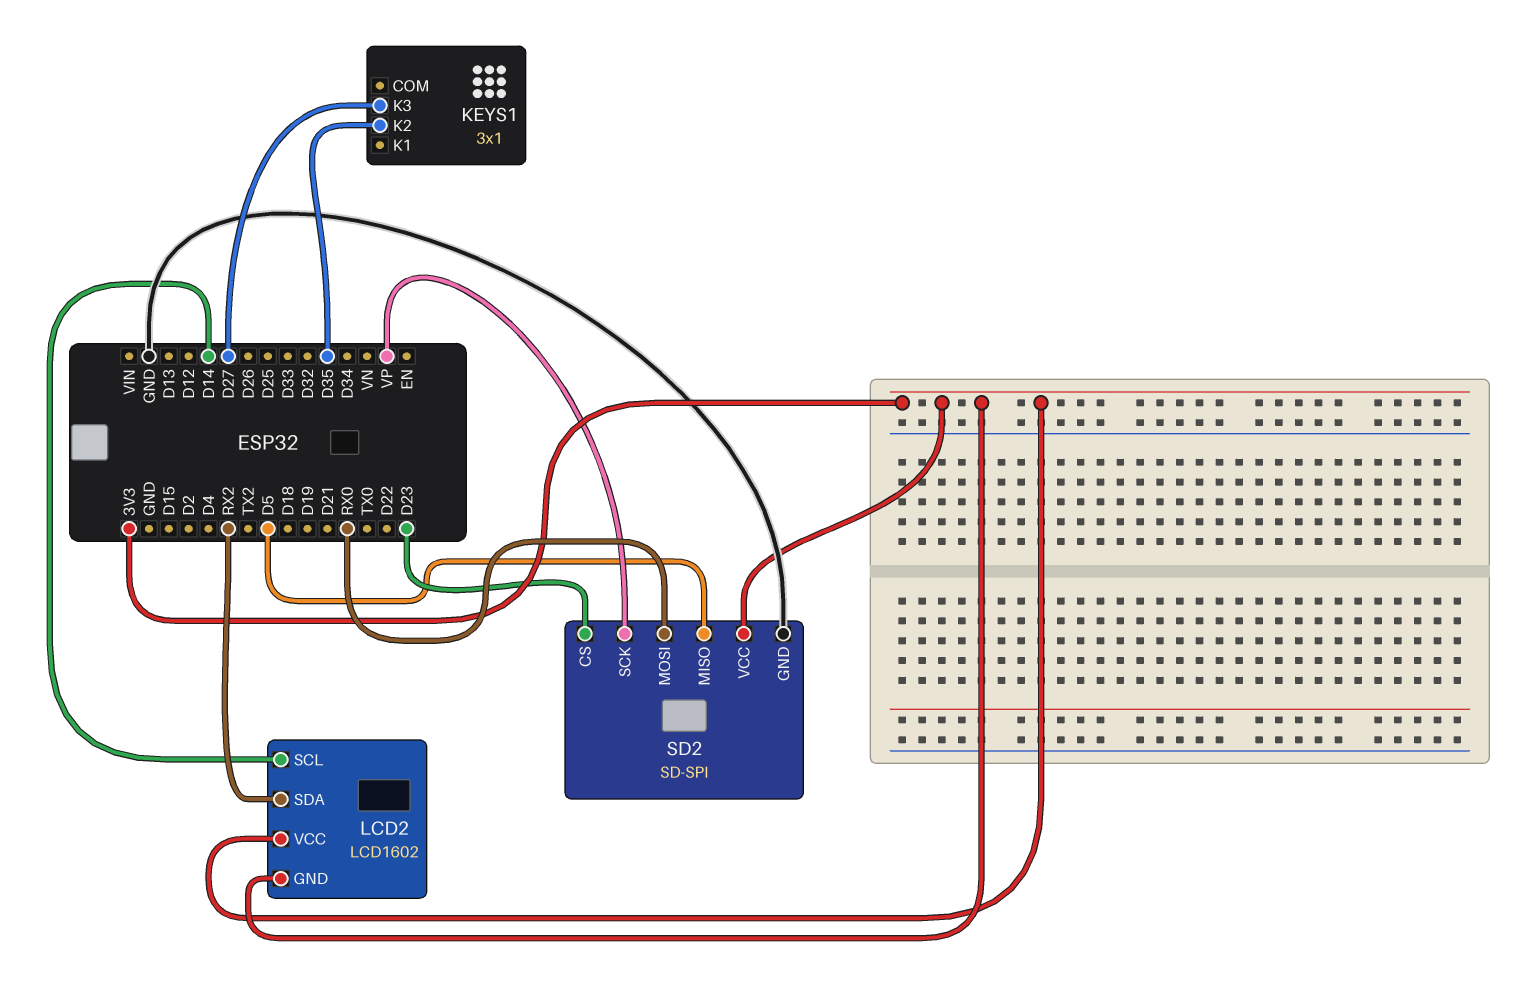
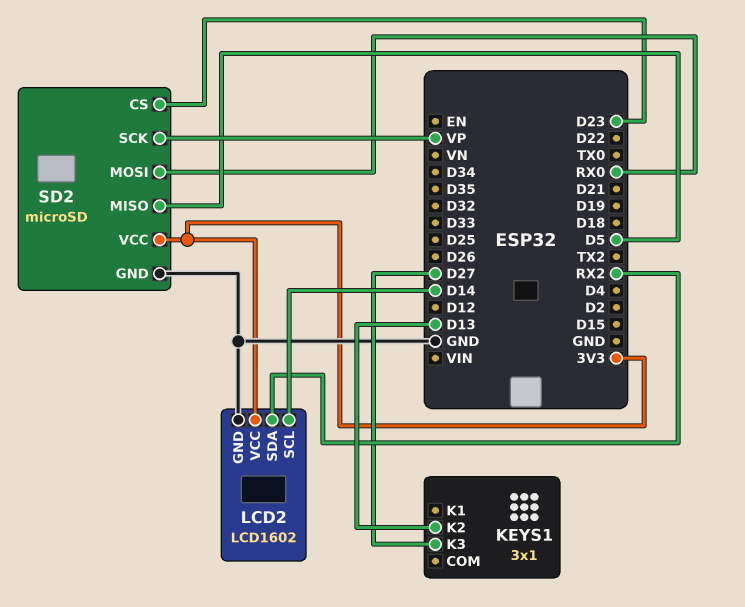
KEYS1 pin K2: D35 -> D13
LCD2 pin GND: 3V3 -> GND
SD2: SD-SPI -> microSD

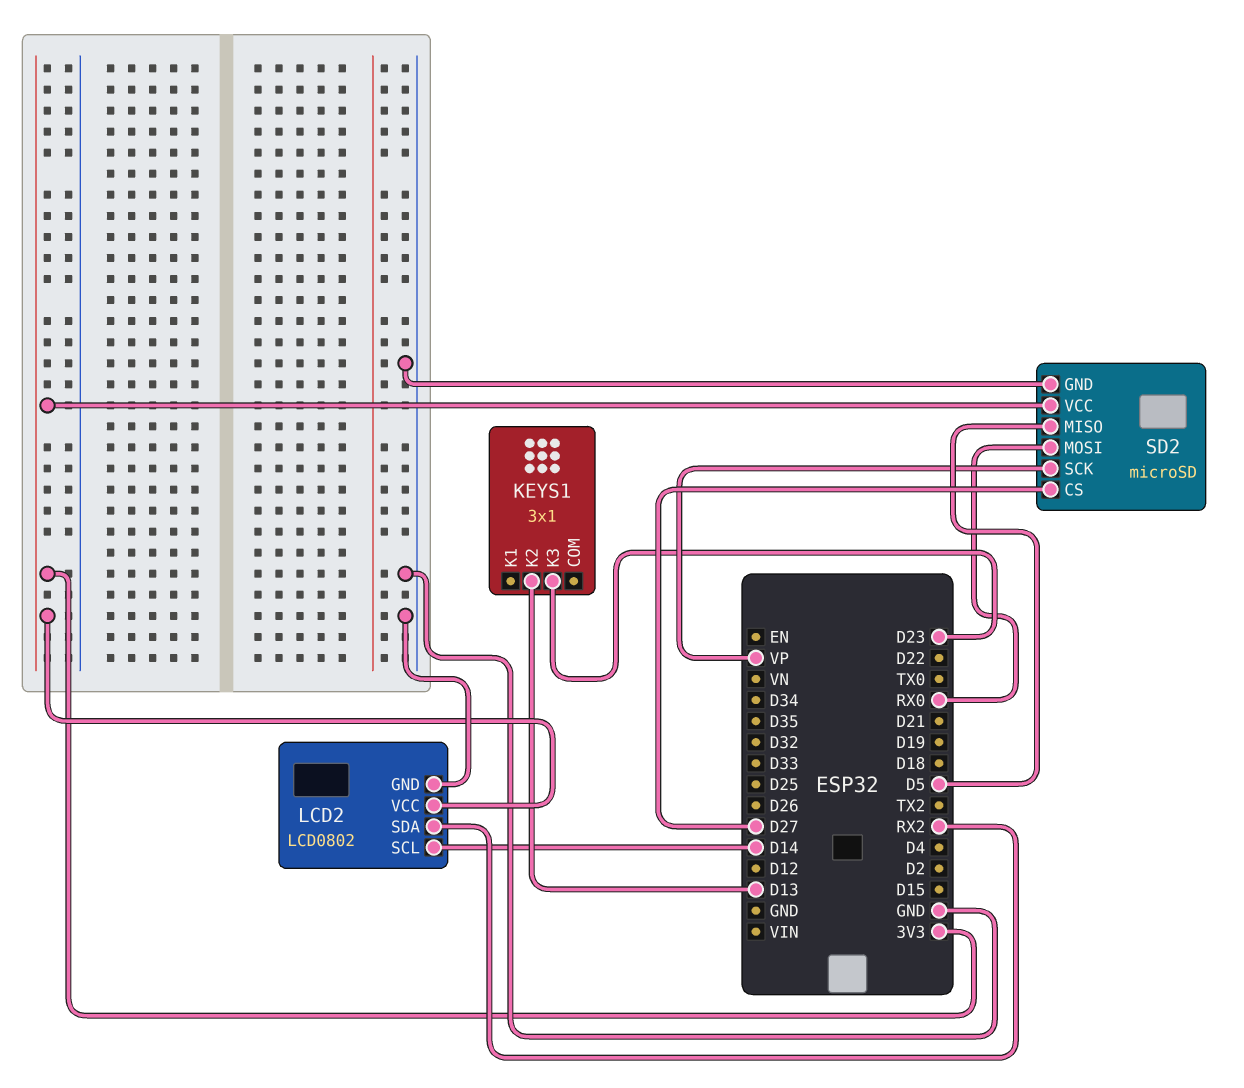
KEYS1 pin K3: D27 -> D23
LCD2: LCD1602 -> LCD0802
SD2 pin CS: D23 -> D27

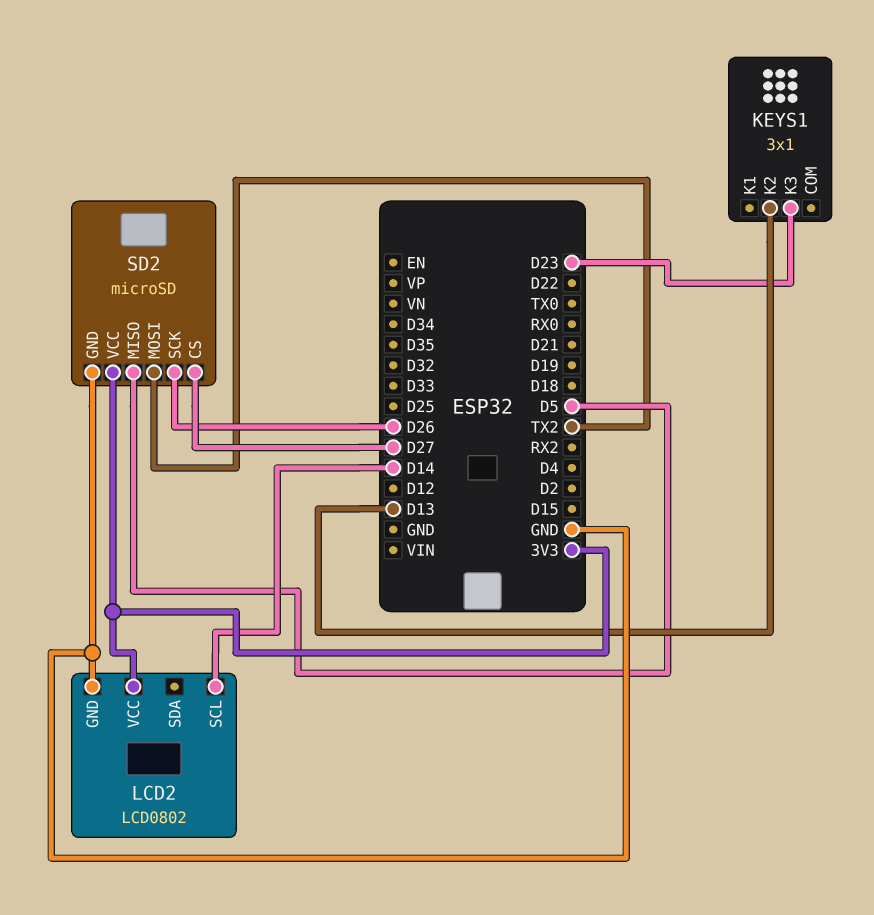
LCD2 pin SDA: RX2 -> none
SD2 pin MOSI: RX0 -> TX2
SD2 pin SCK: VP -> D26

